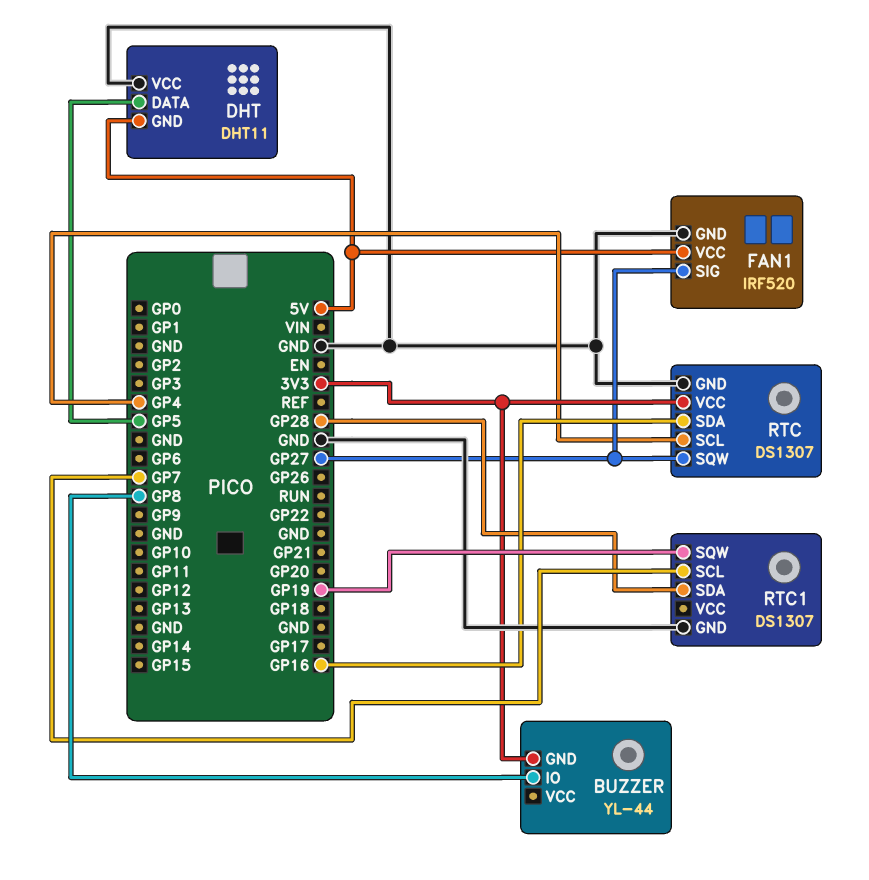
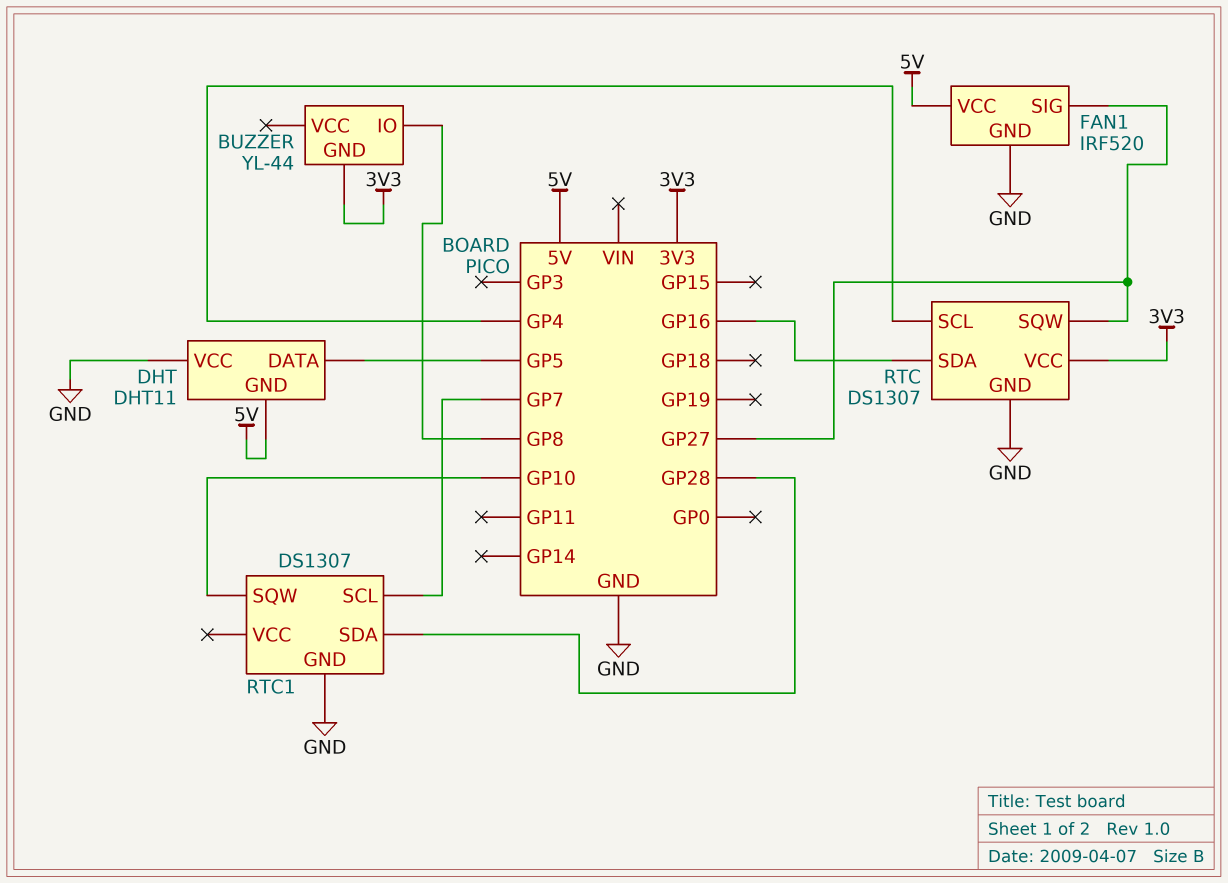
RTC1 pin SQW: GP19 -> GP10

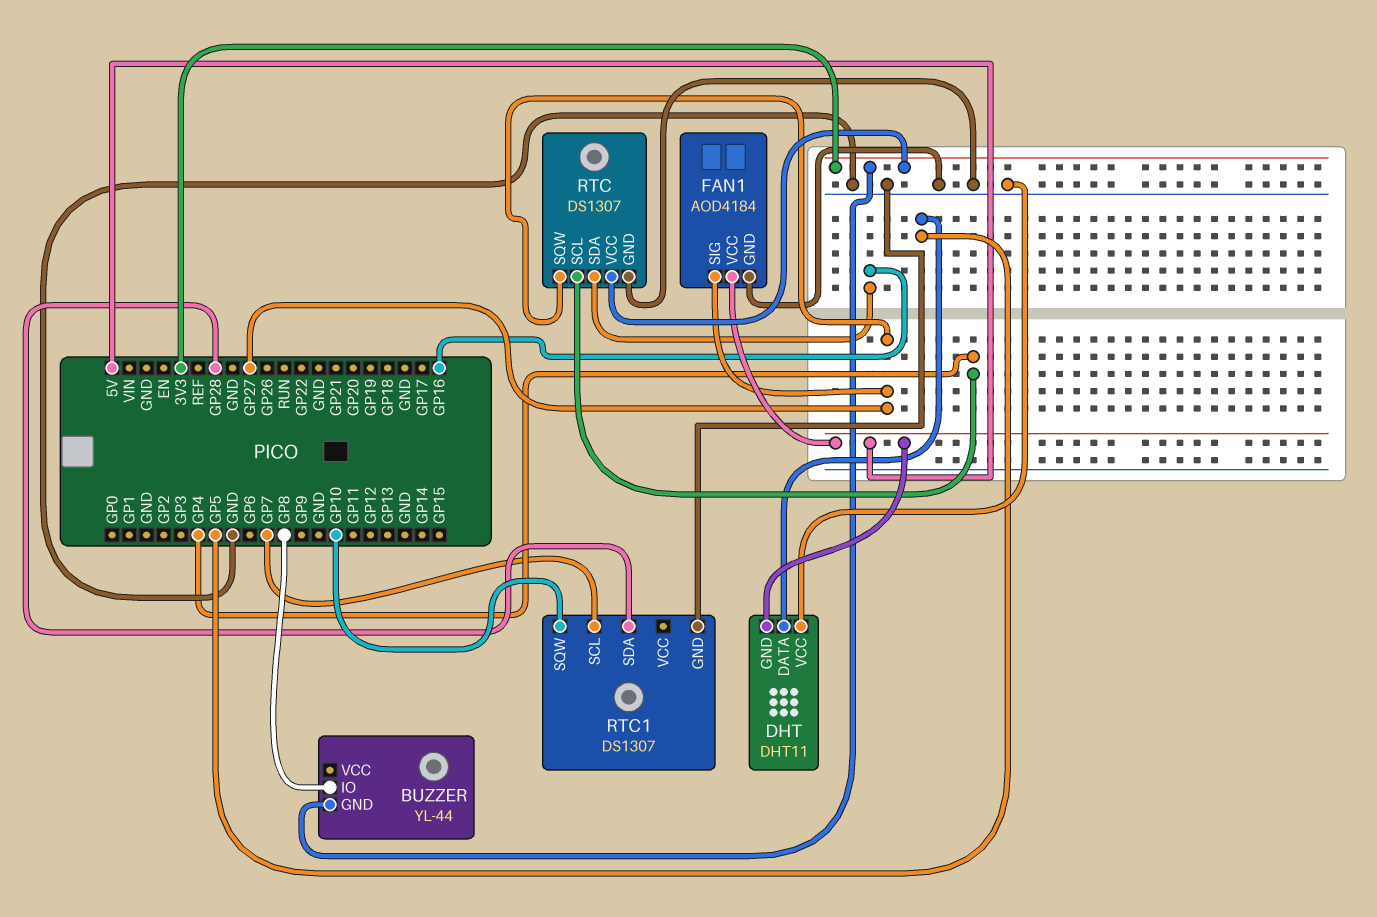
FAN1: IRF520 -> AOD4184

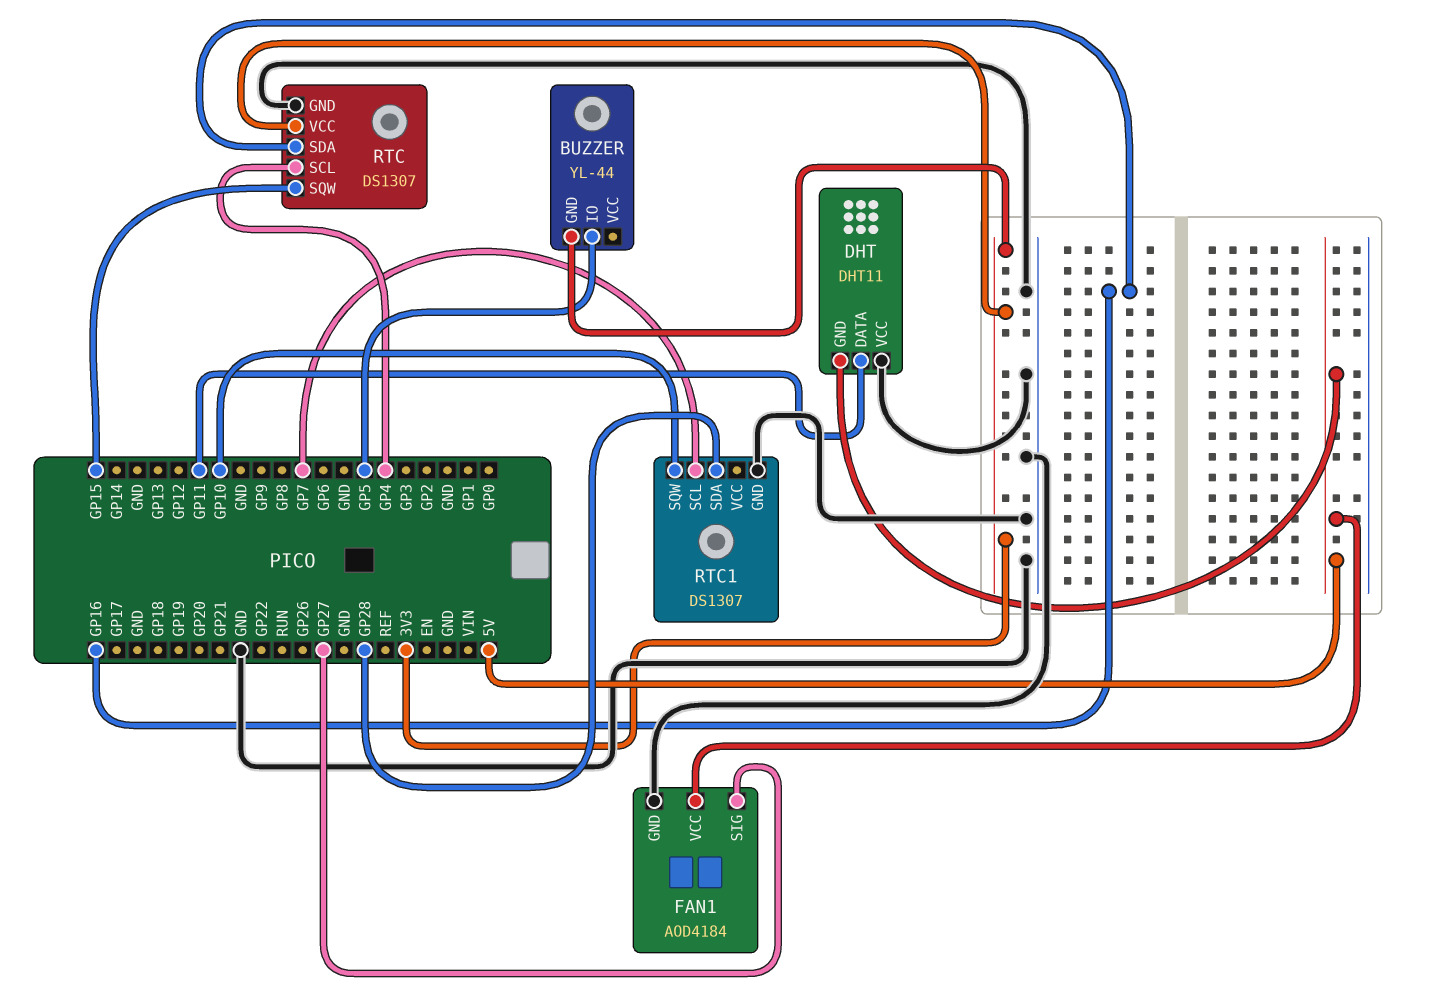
BUZZER pin IO: GP8 -> GP5
DHT pin DATA: GP5 -> GP11
RTC pin SQW: GP27 -> GP15

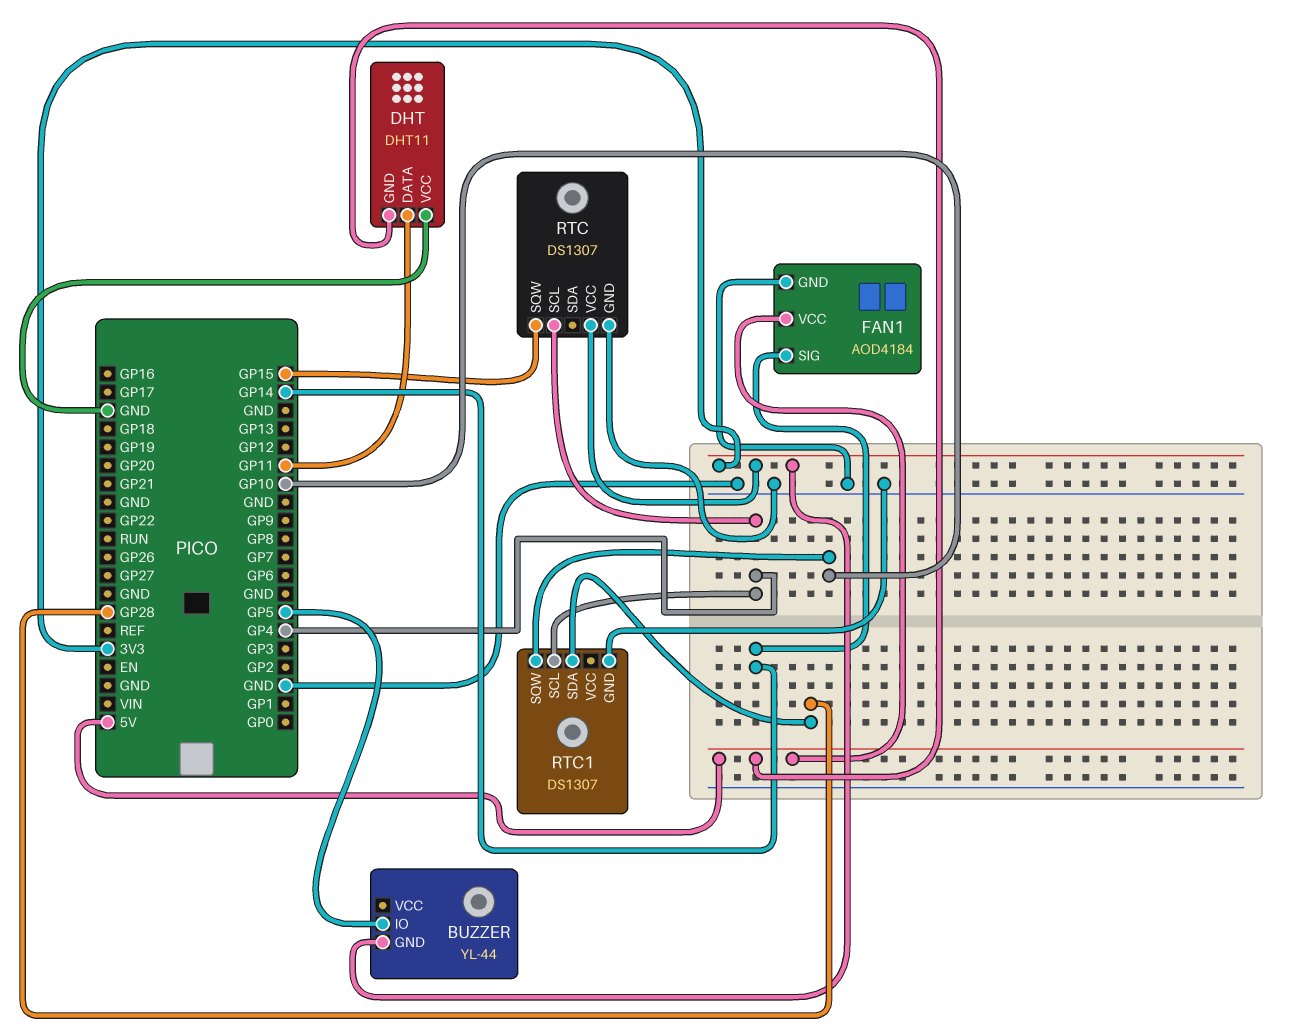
FAN1 pin SIG: GP27 -> GP14
RTC pin SDA: GP16 -> none
RTC1 pin SCL: GP7 -> GP4

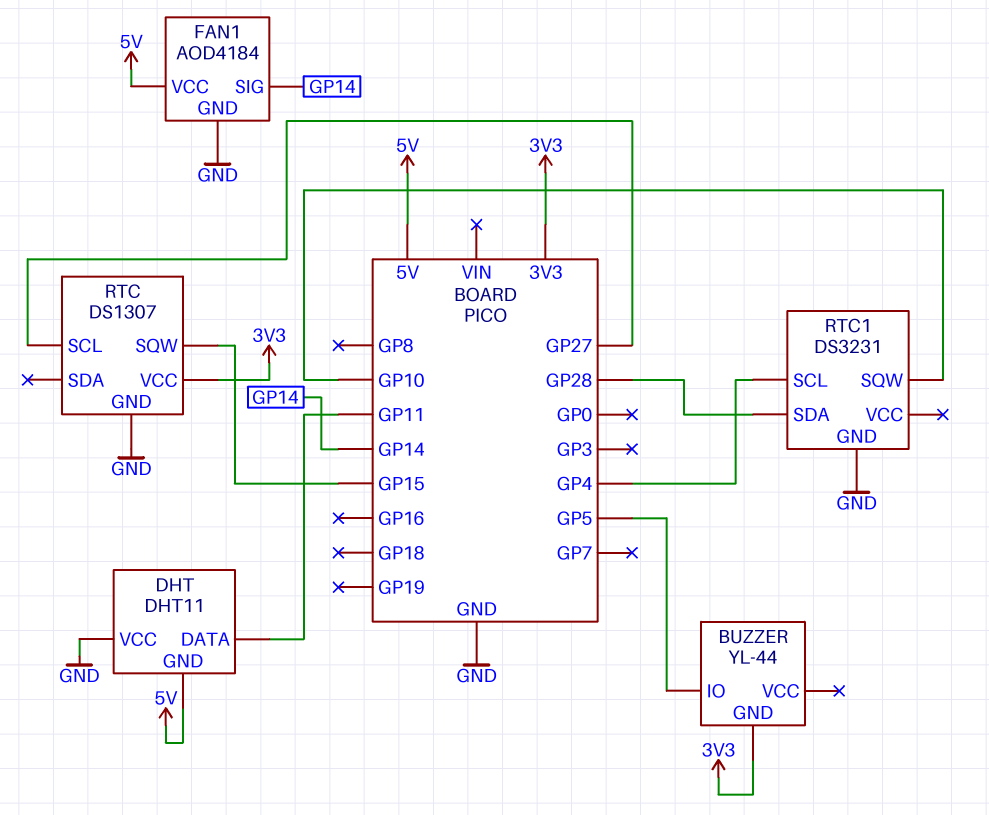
RTC pin SCL: GP4 -> GP27
RTC1: DS1307 -> DS3231

